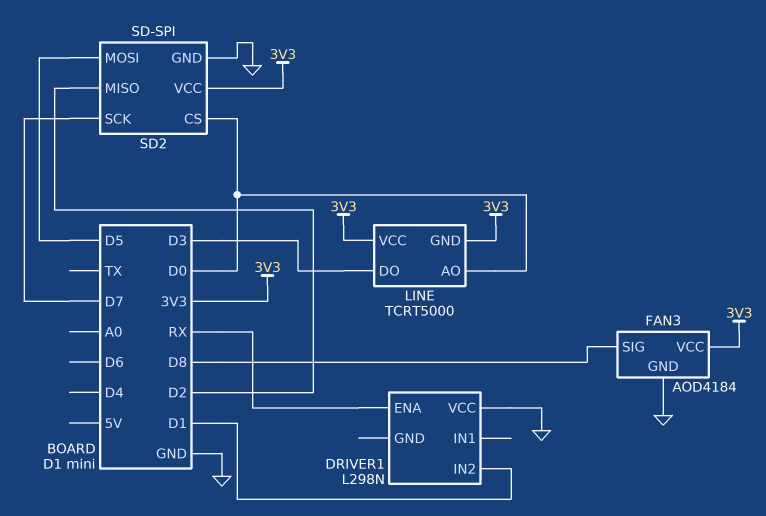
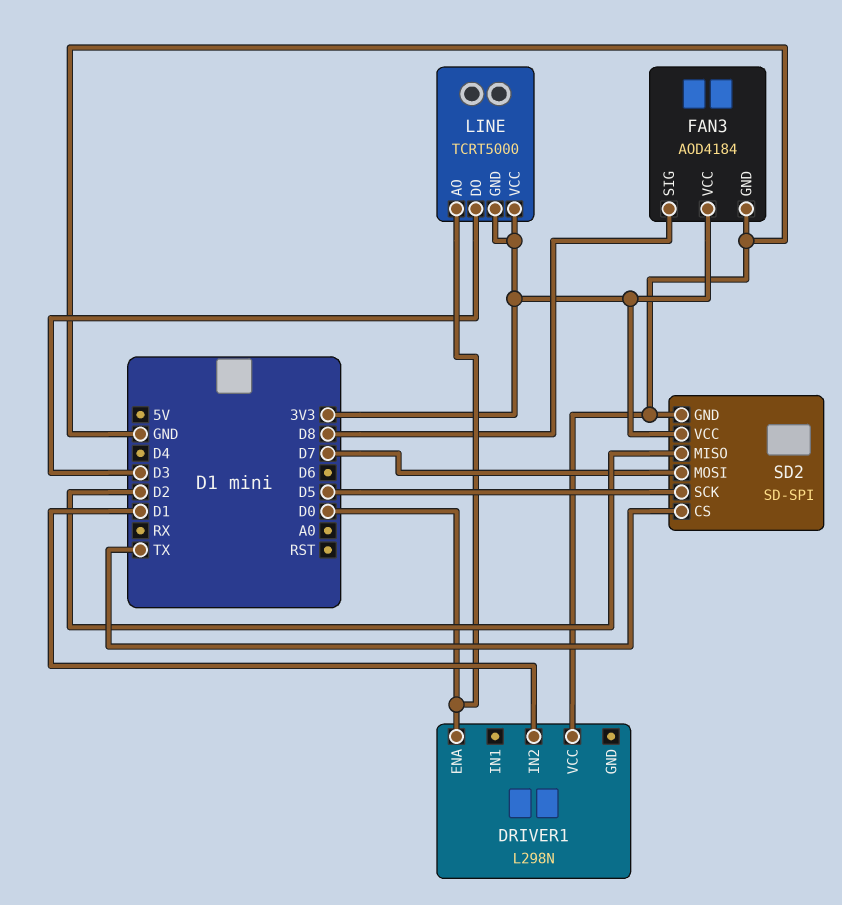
DRIVER1 pin ENA: RX -> D0
SD2 pin CS: D0 -> TX
SD2 pin MOSI: D5 -> D7
SD2 pin SCK: D7 -> D5

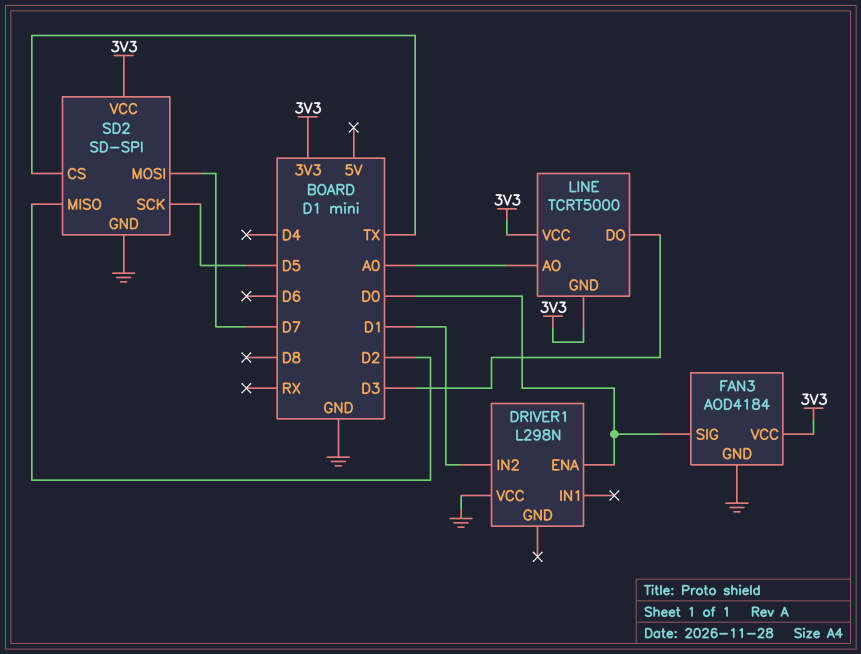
FAN3 pin SIG: D8 -> D0
LINE pin AO: D0 -> A0

